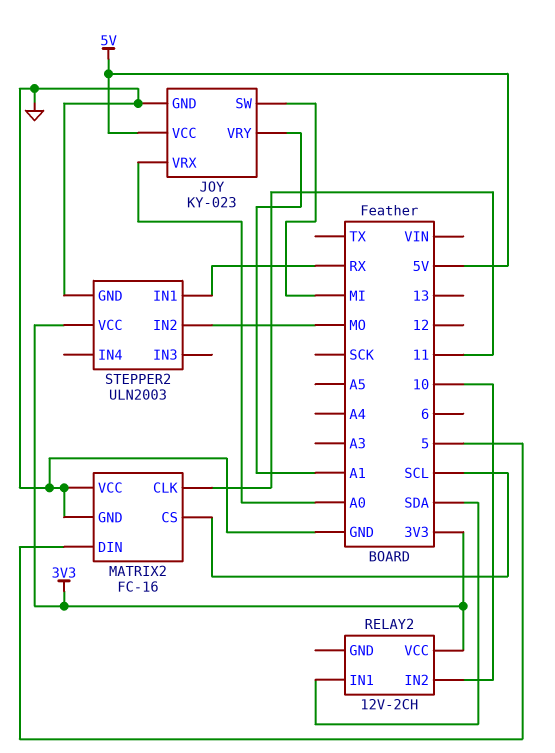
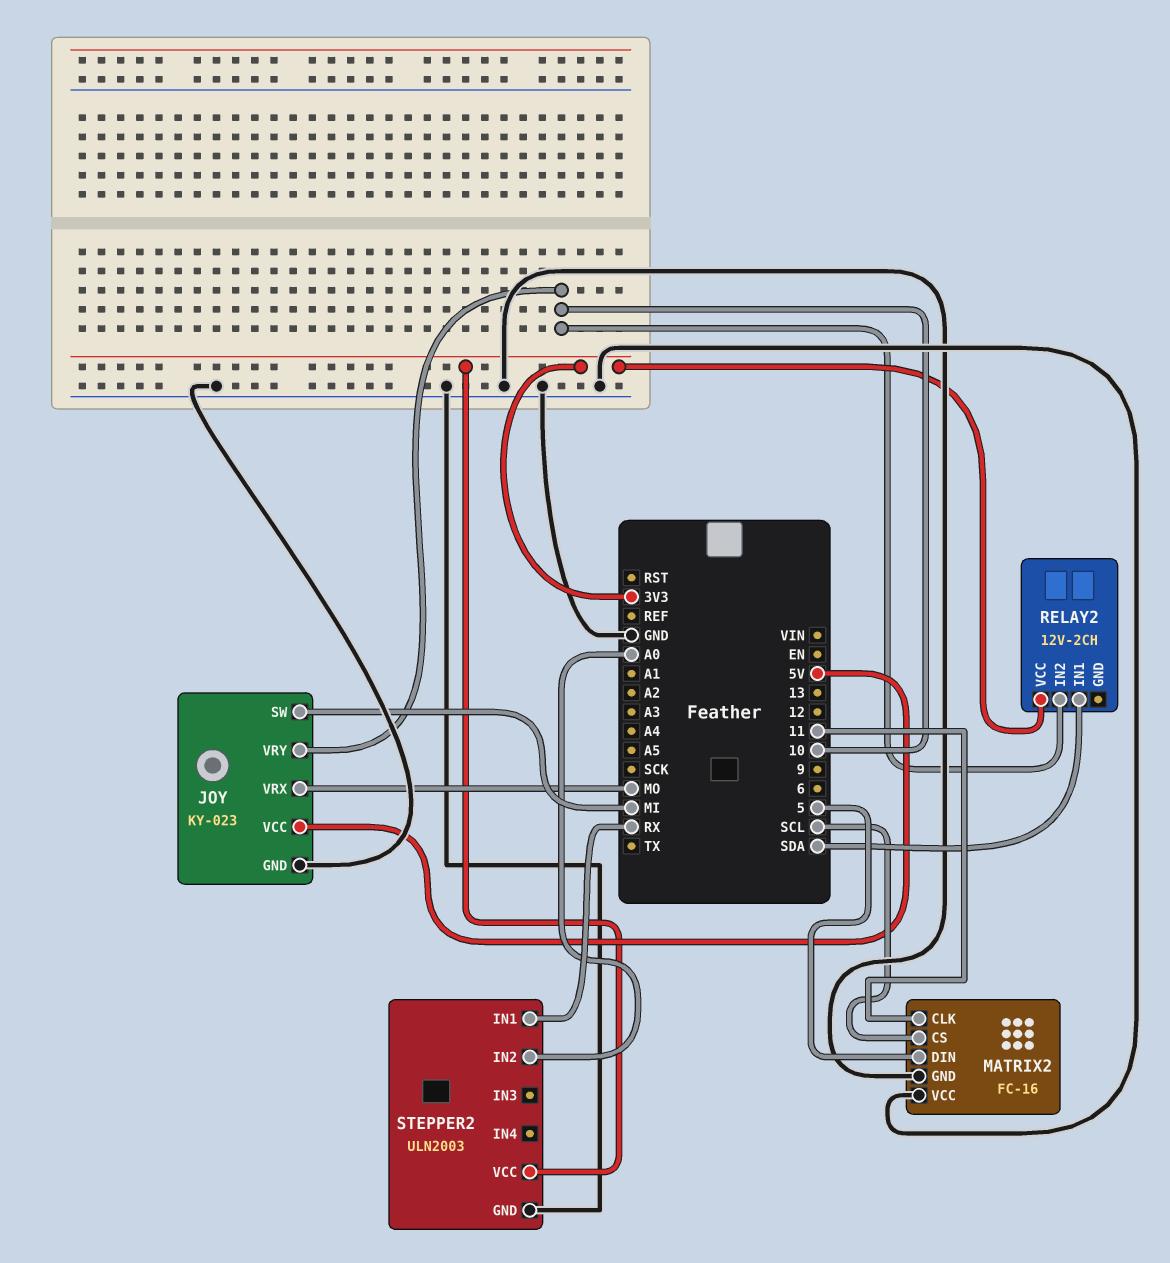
JOY pin VRX: A0 -> MO
JOY pin VRY: A1 -> 10
STEPPER2 pin IN2: MO -> A0

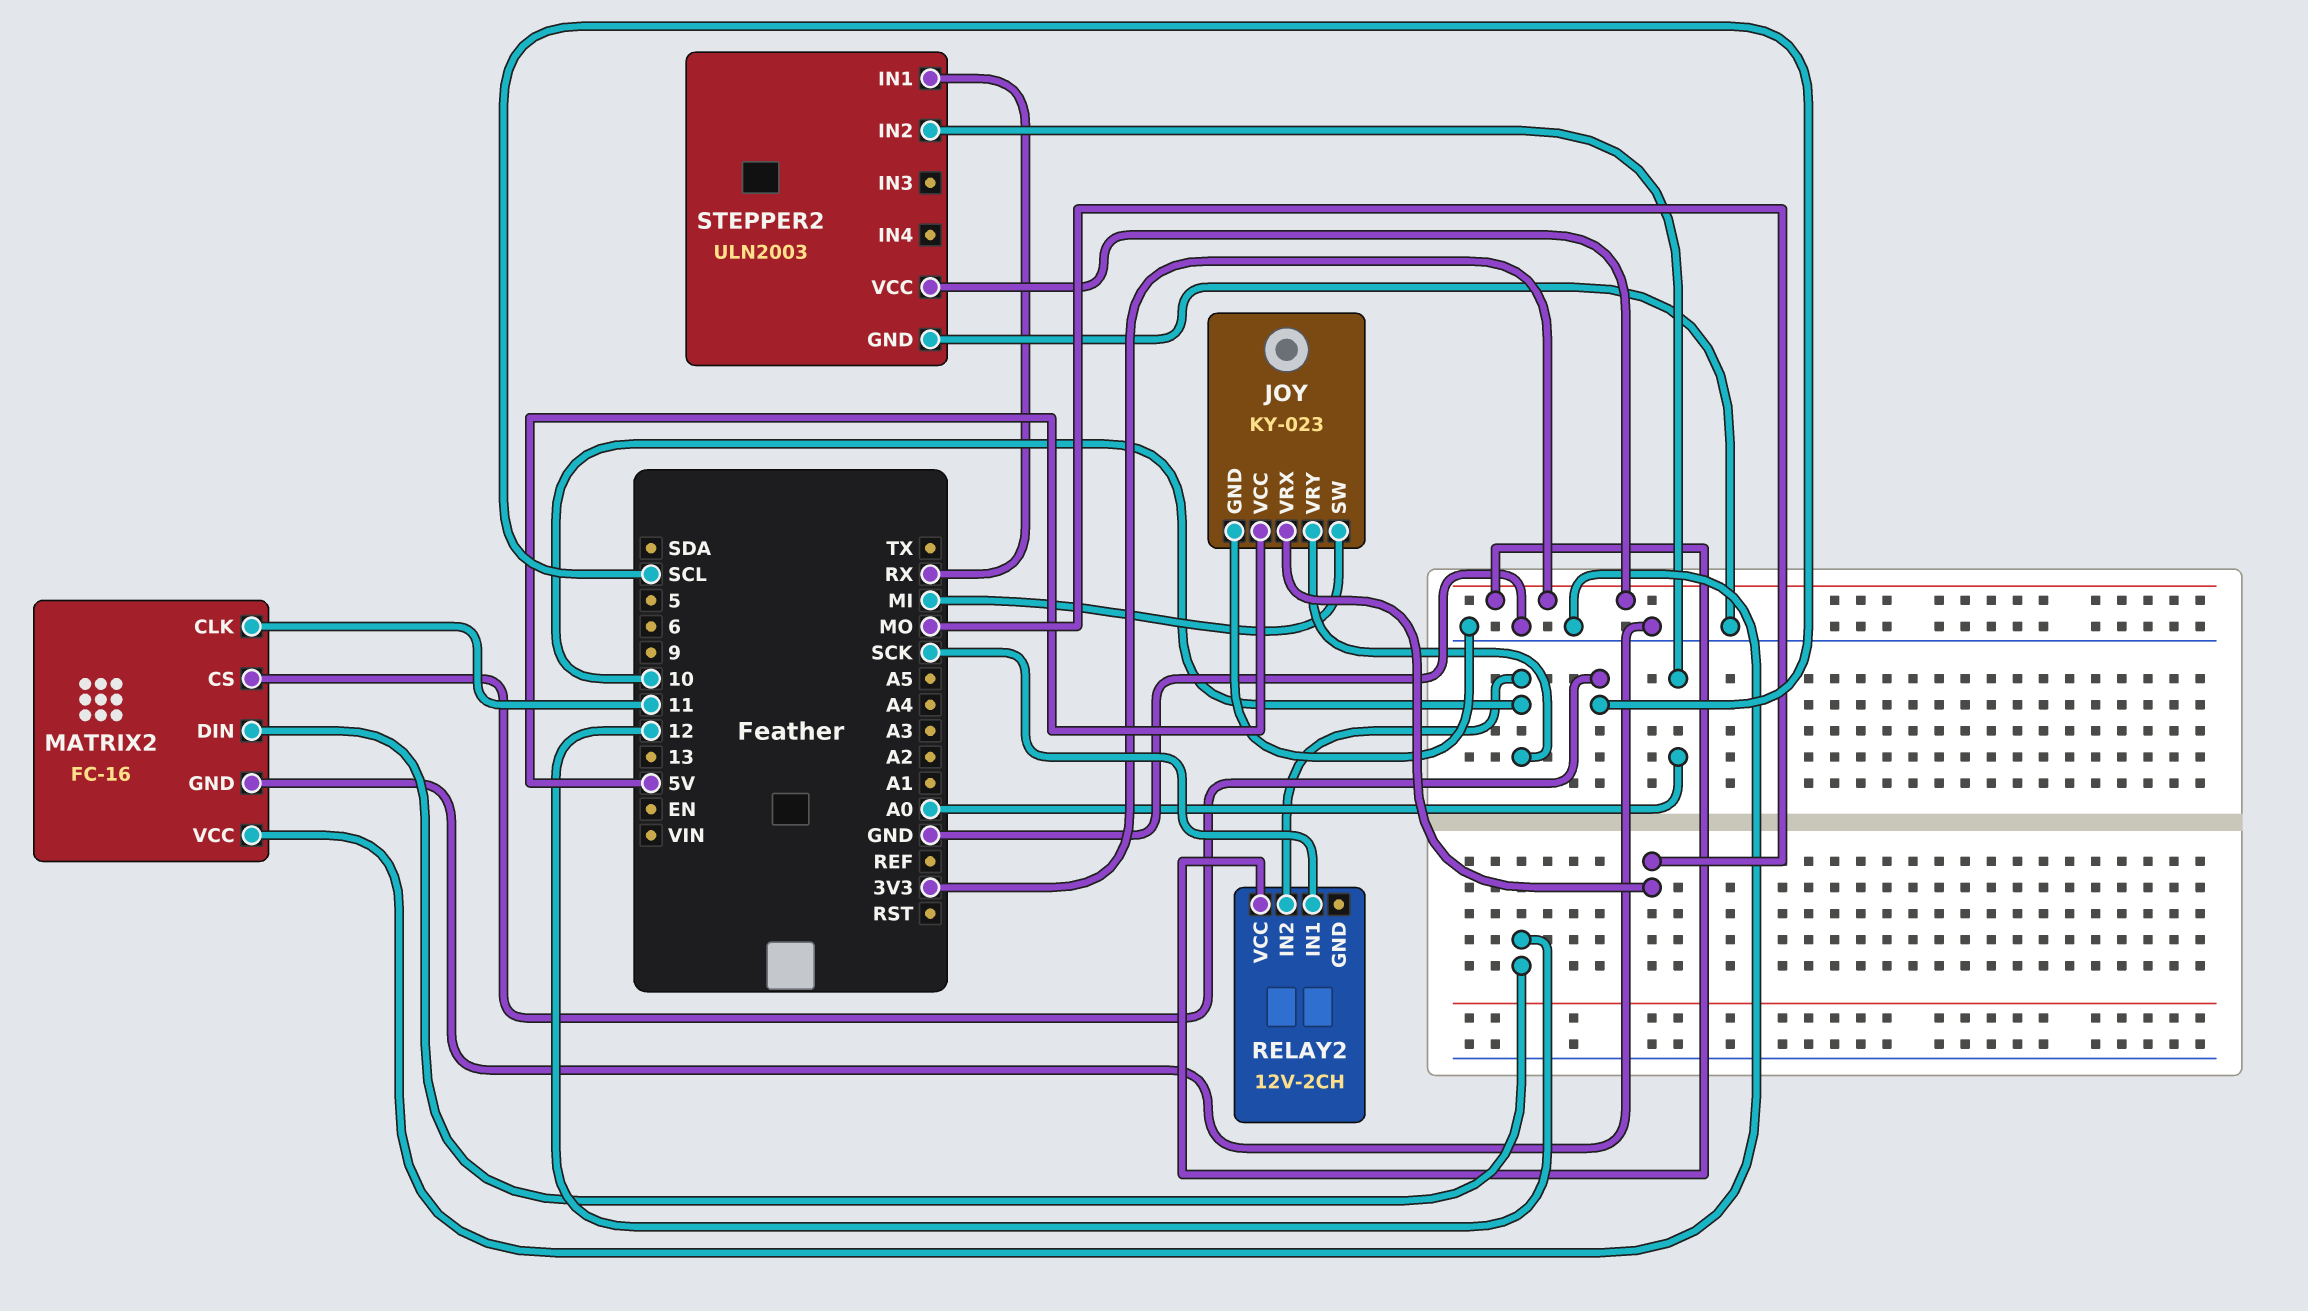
MATRIX2 pin DIN: 5 -> 12
RELAY2 pin IN1: SDA -> SCK

